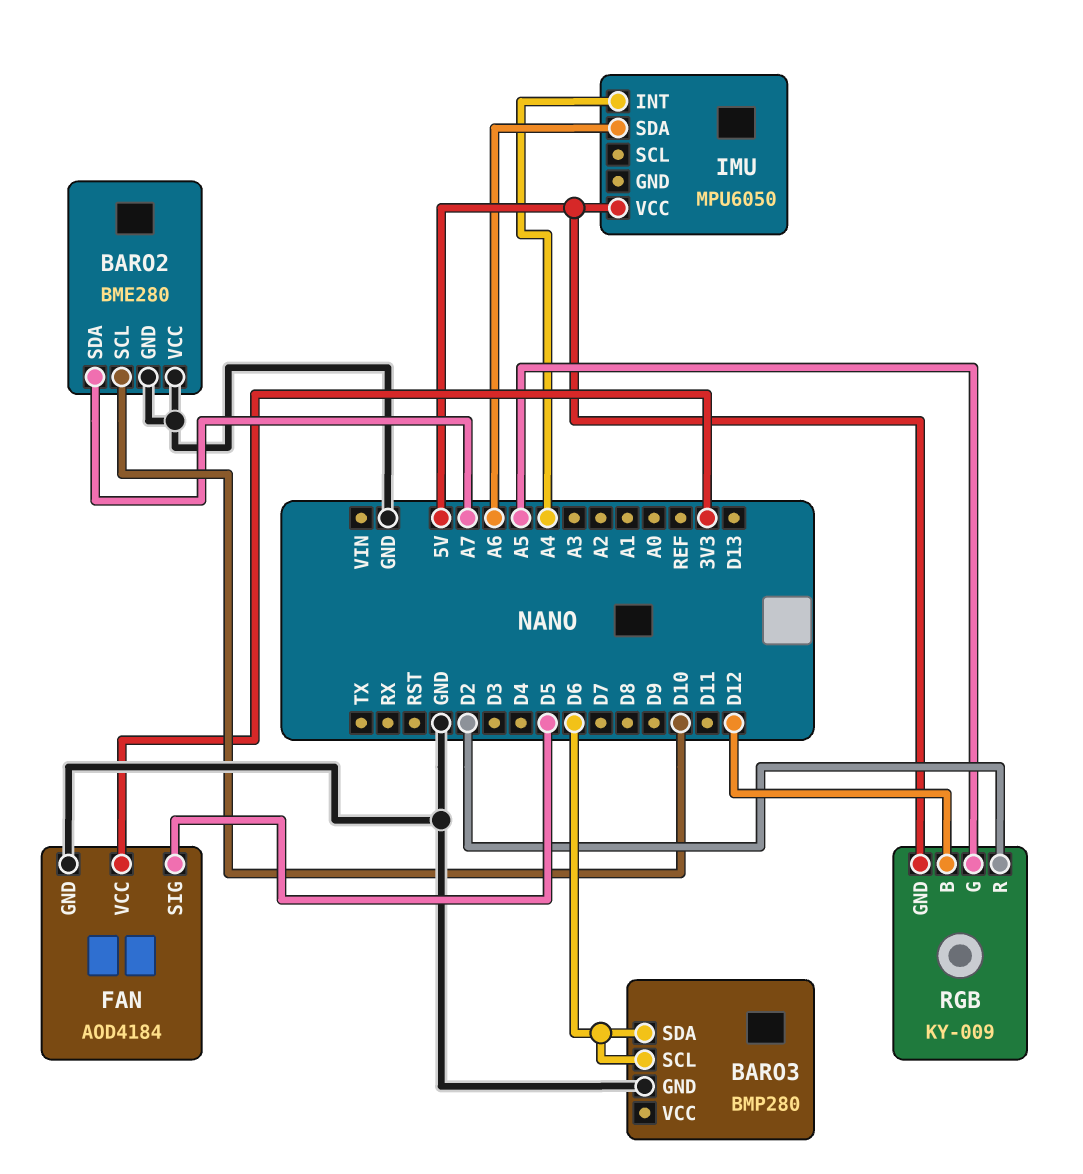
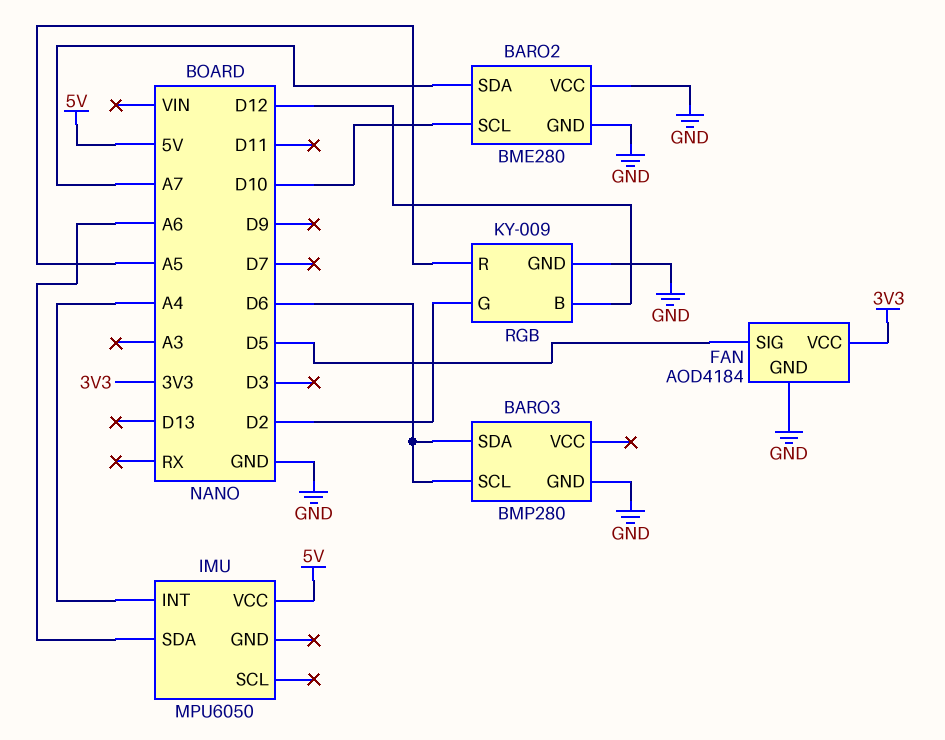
RGB pin G: A5 -> D2
RGB pin GND: 5V -> GND
RGB pin R: D2 -> A5

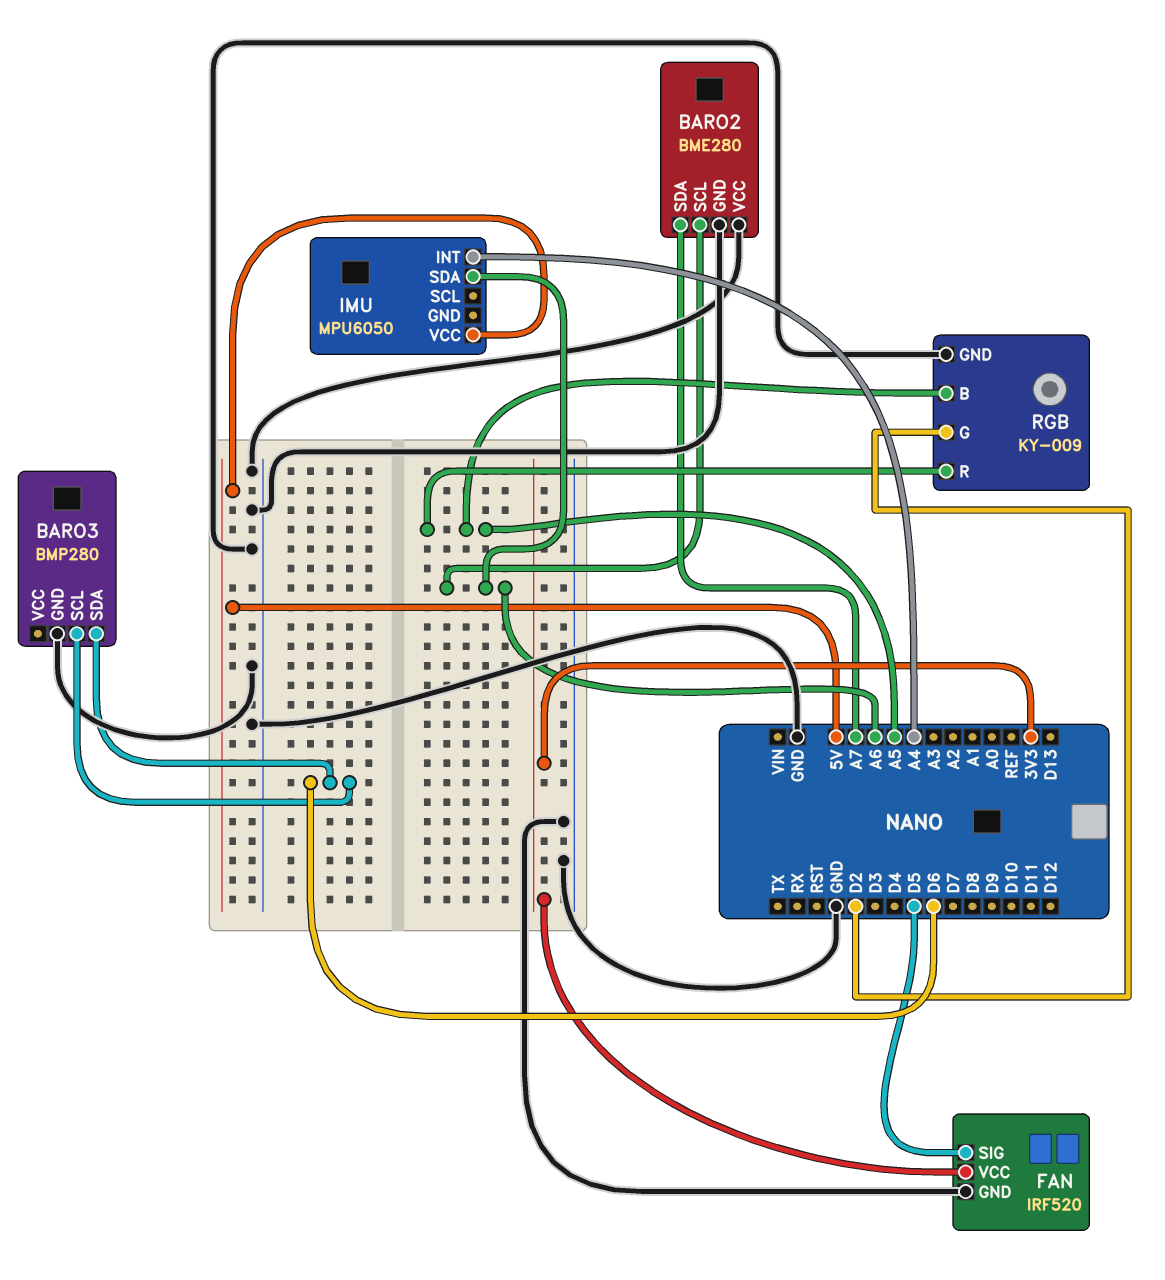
BARO2 pin SCL: D10 -> A6
FAN: AOD4184 -> IRF520
RGB pin B: D12 -> A5

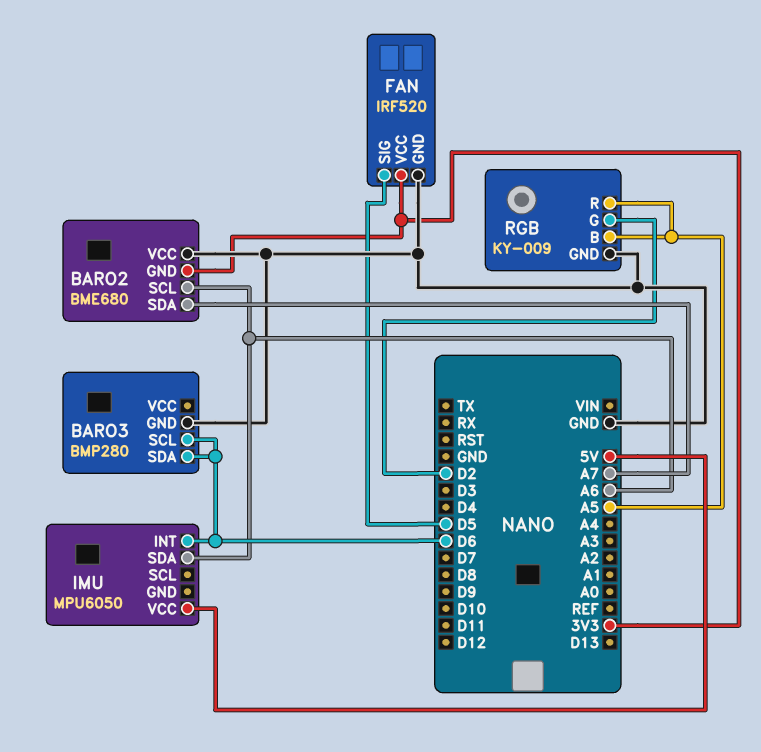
BARO2: BME280 -> BME680
BARO2 pin GND: GND -> 3V3
IMU pin INT: A4 -> D6

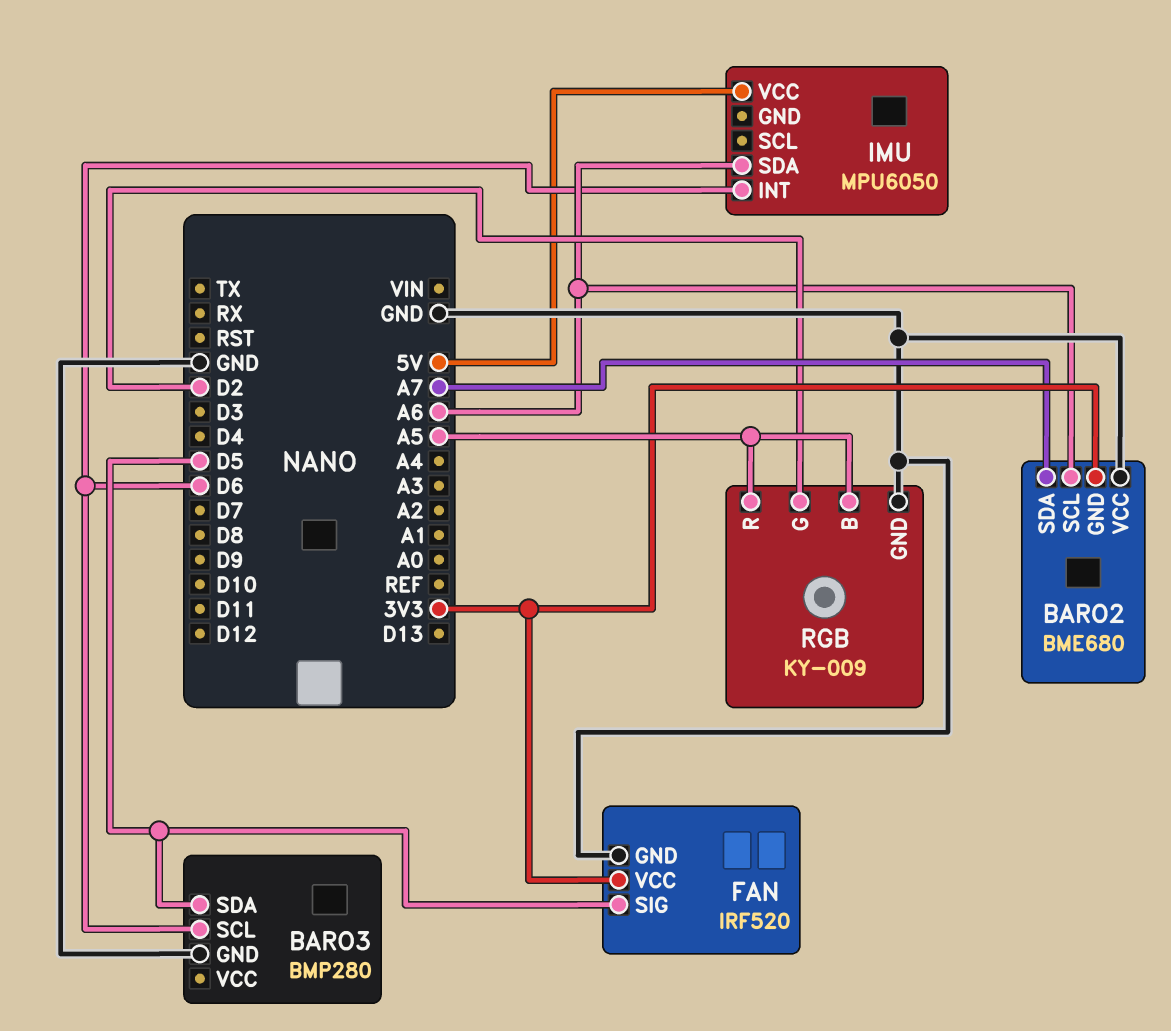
BARO3 pin SDA: D6 -> D5

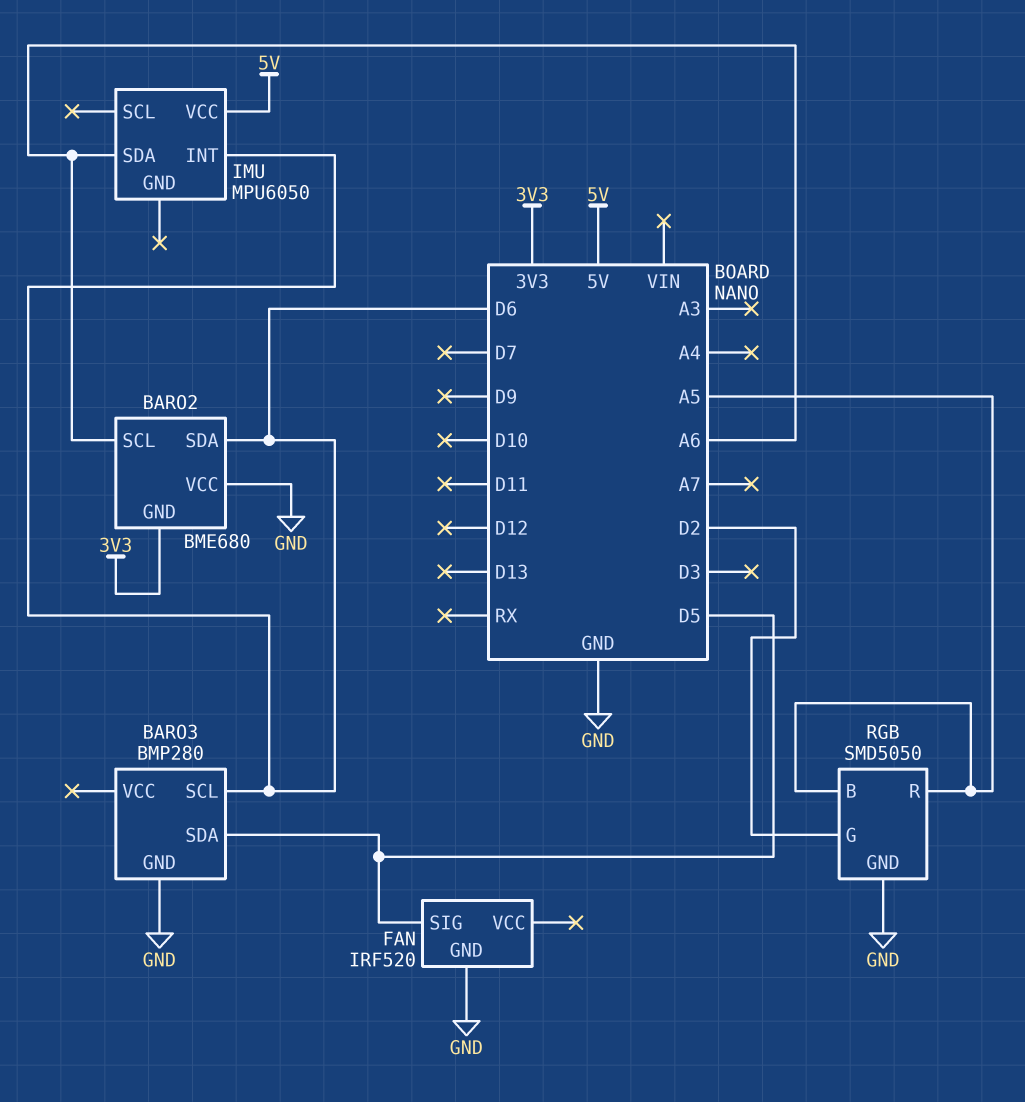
BARO2 pin SDA: A7 -> D6
FAN pin VCC: 3V3 -> none
RGB: KY-009 -> SMD5050

